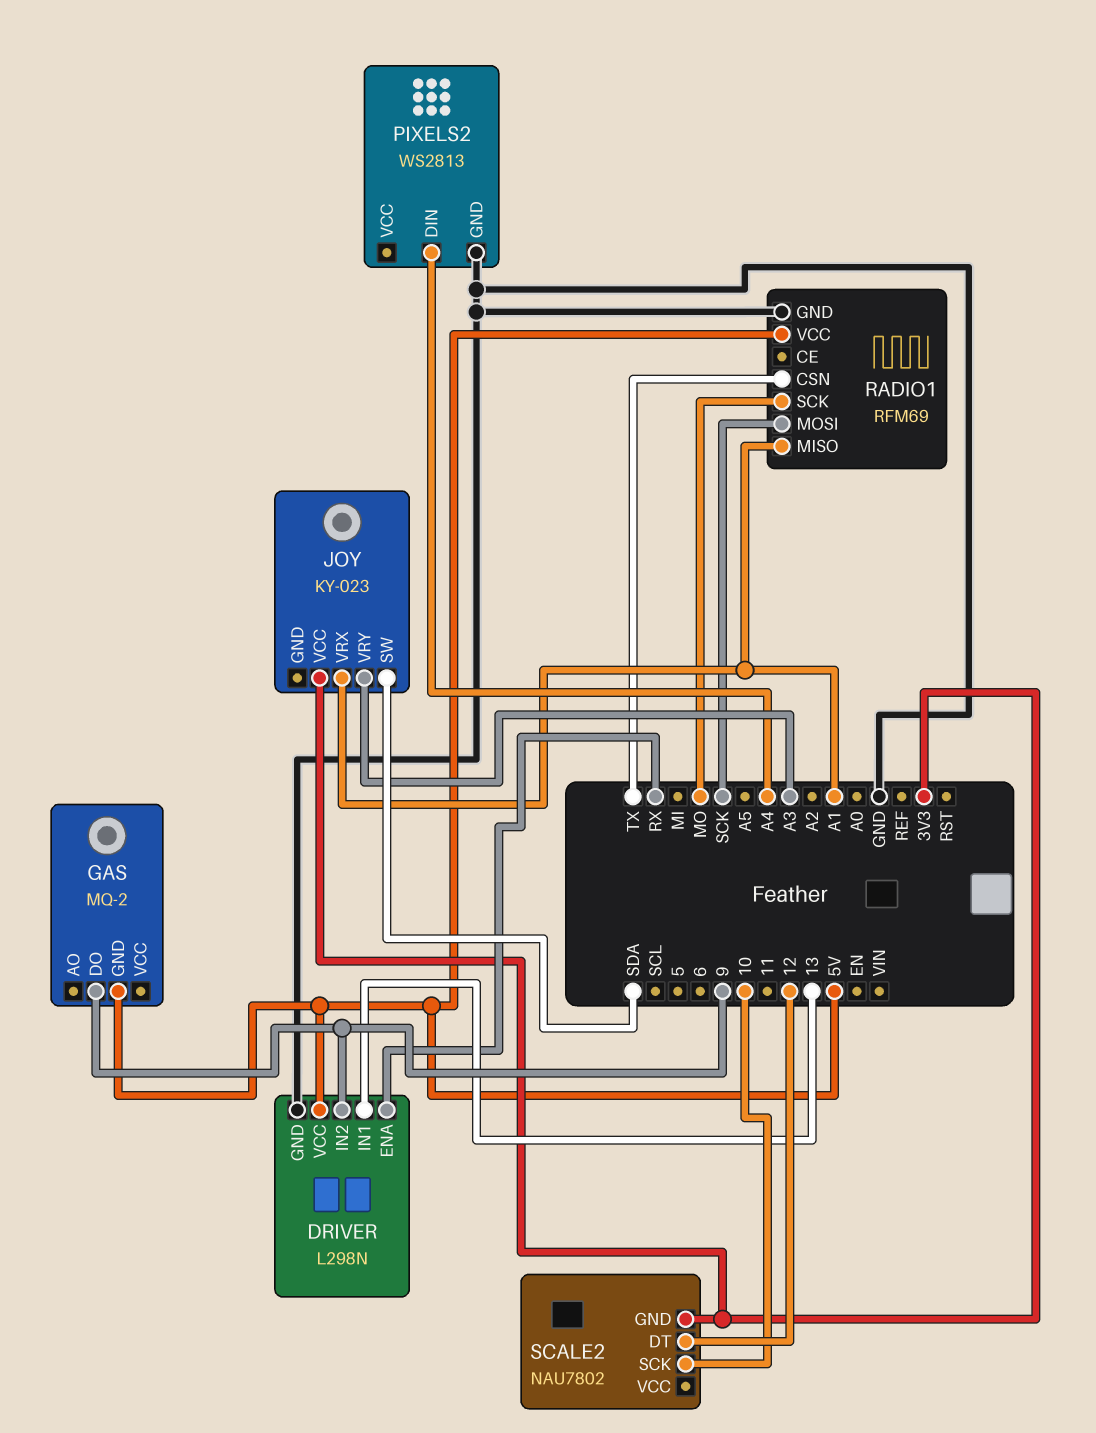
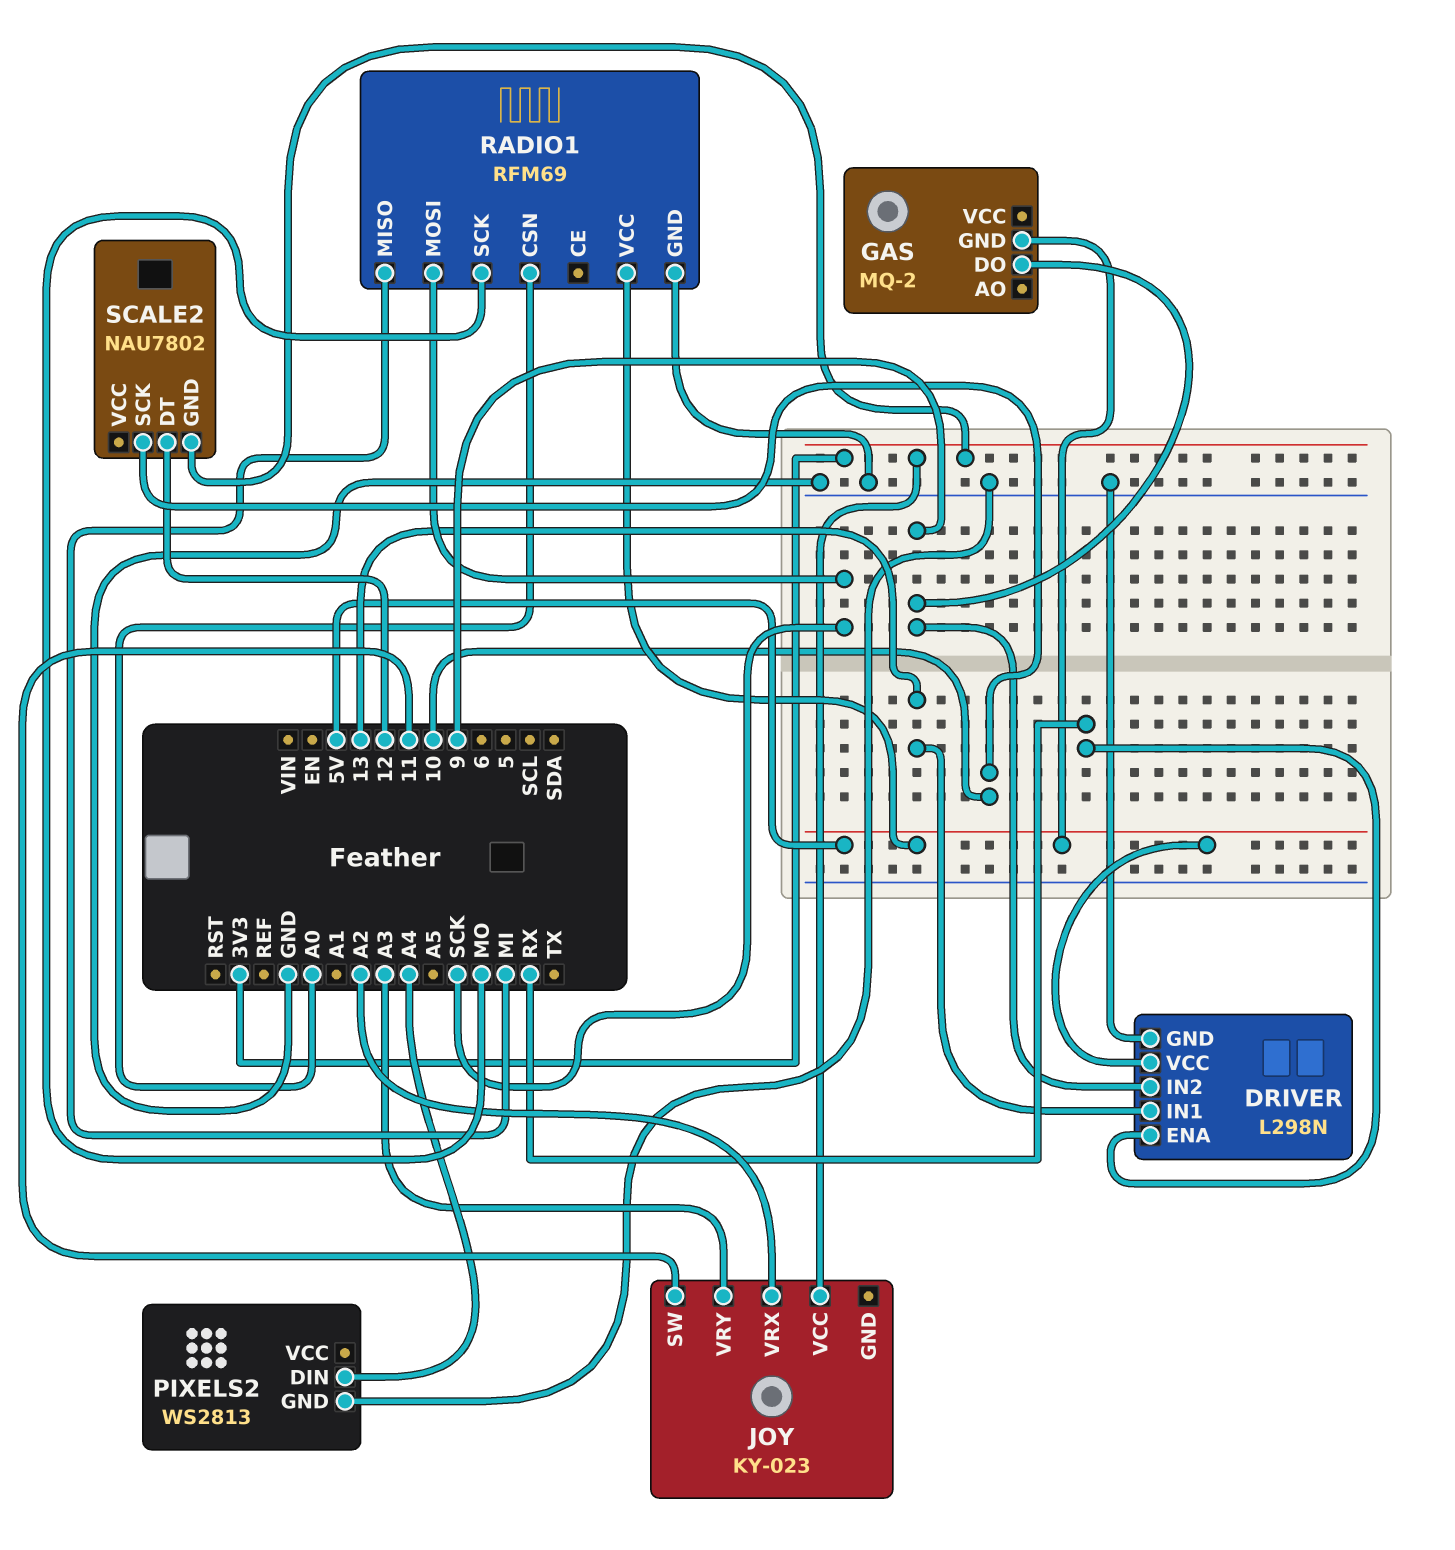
JOY pin SW: SDA -> 11
JOY pin VRX: A1 -> A2
RADIO1 pin CSN: TX -> A0
RADIO1 pin MISO: A1 -> MI

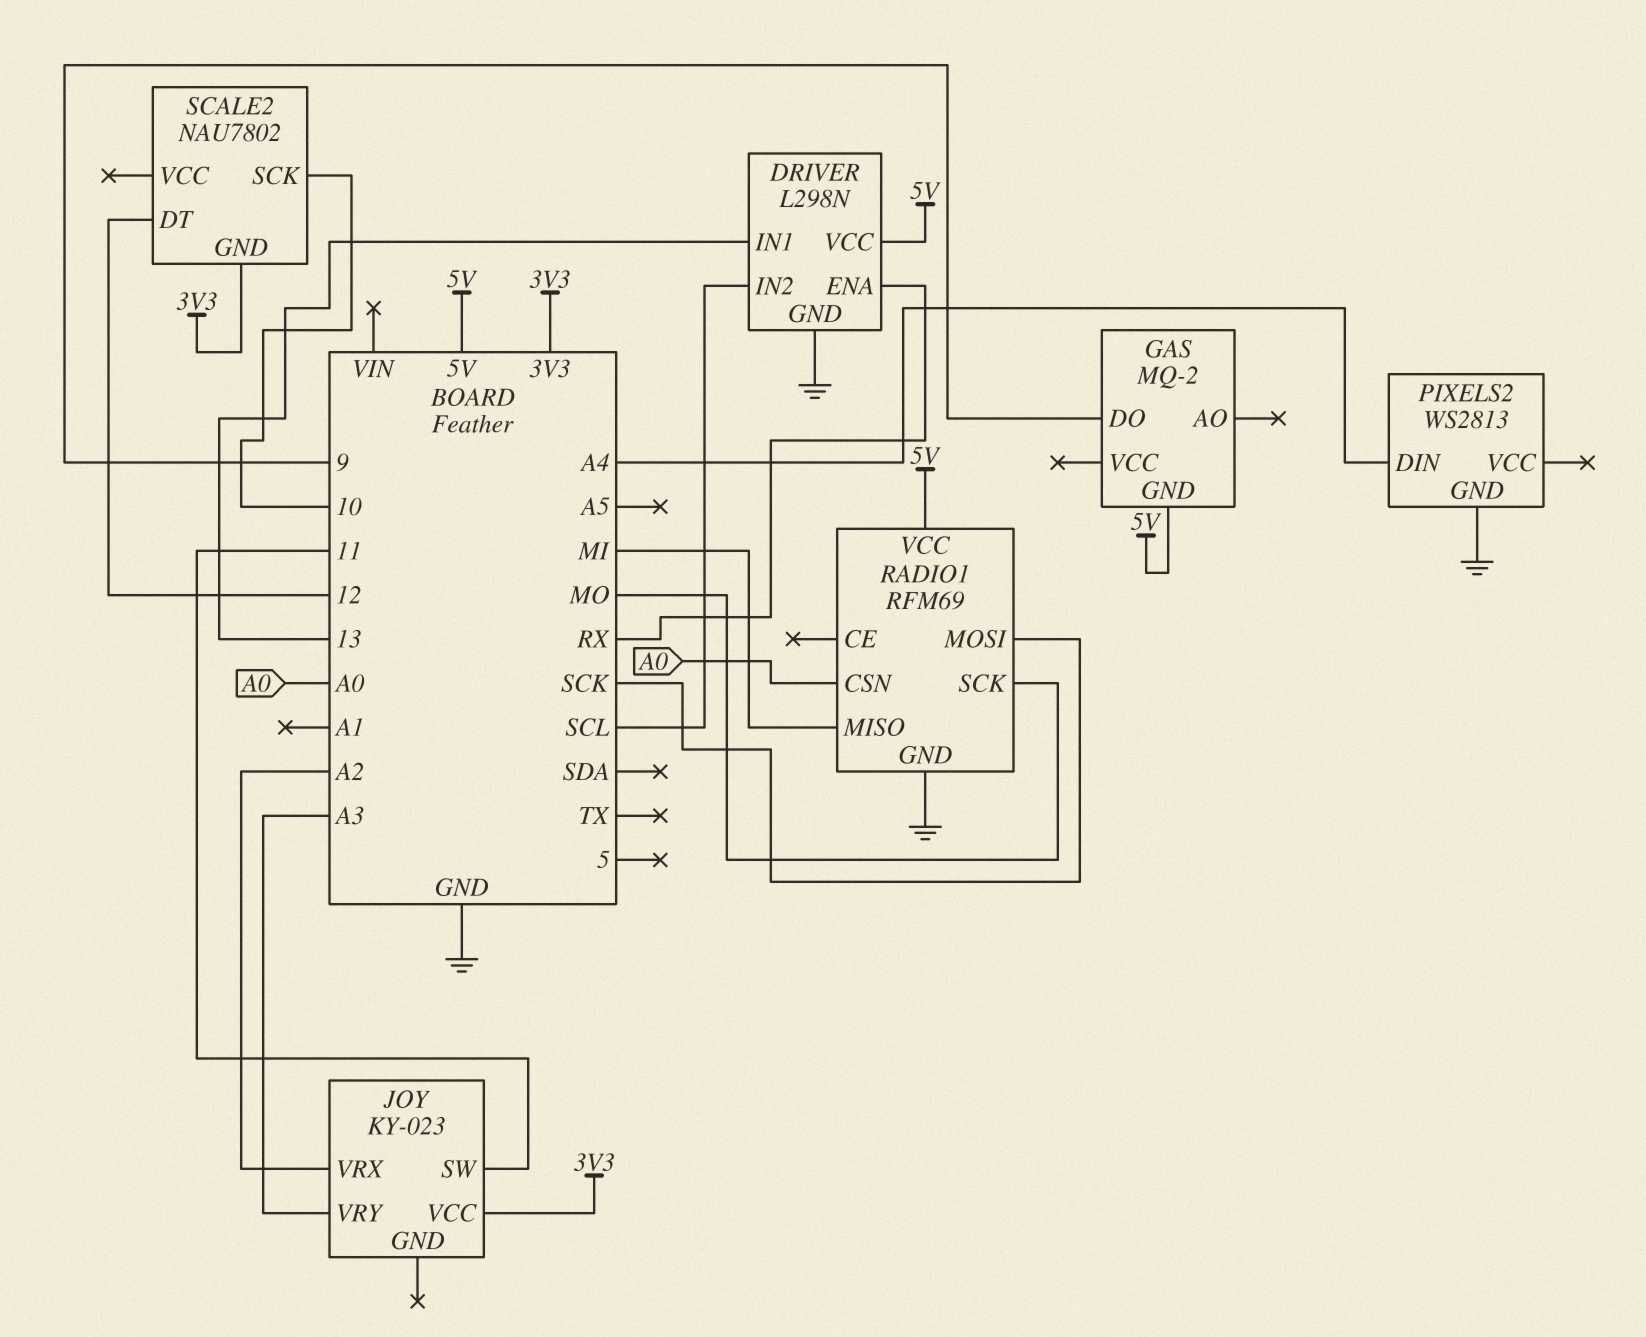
DRIVER pin IN2: 9 -> SCL

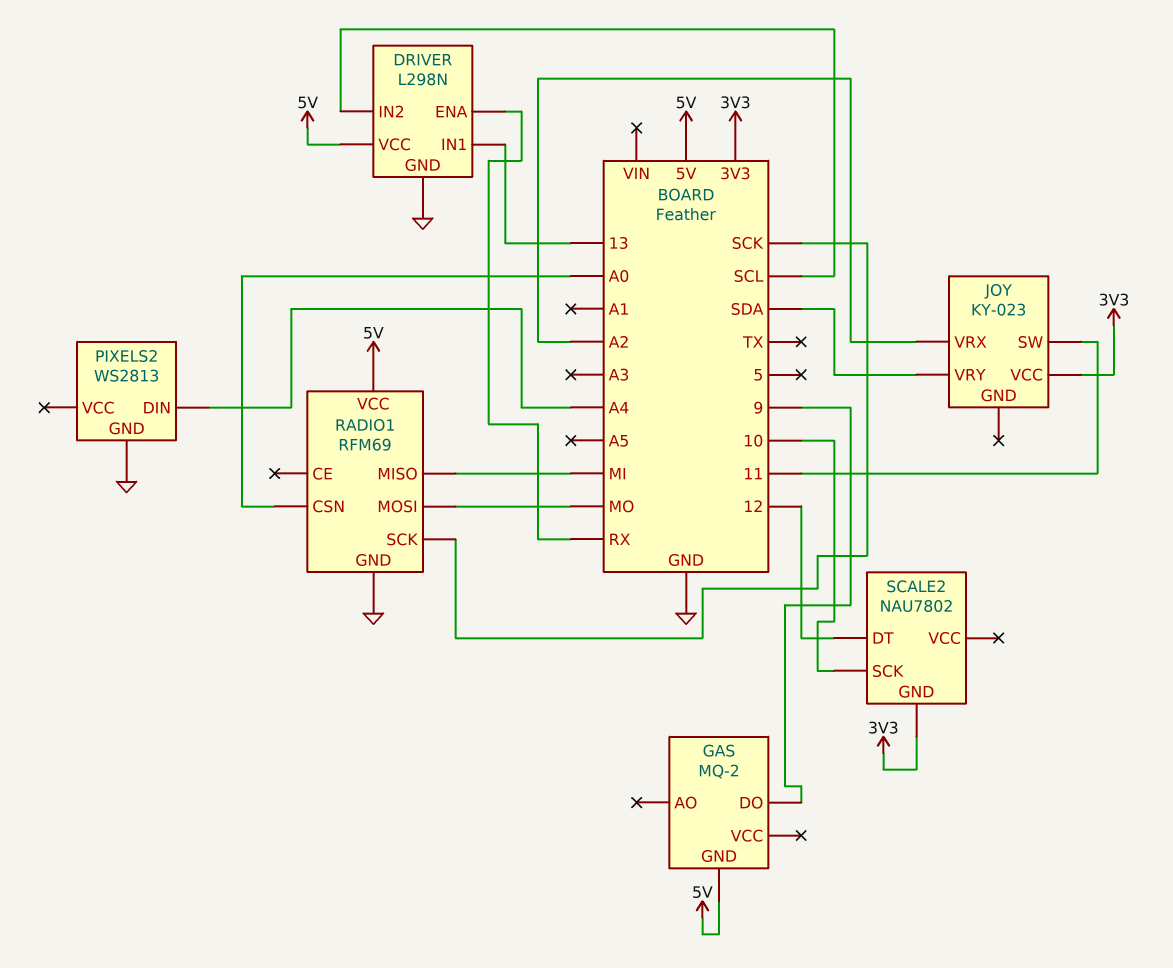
JOY pin VRY: A3 -> SDA
RADIO1 pin MOSI: SCK -> MO
RADIO1 pin SCK: MO -> SCK

